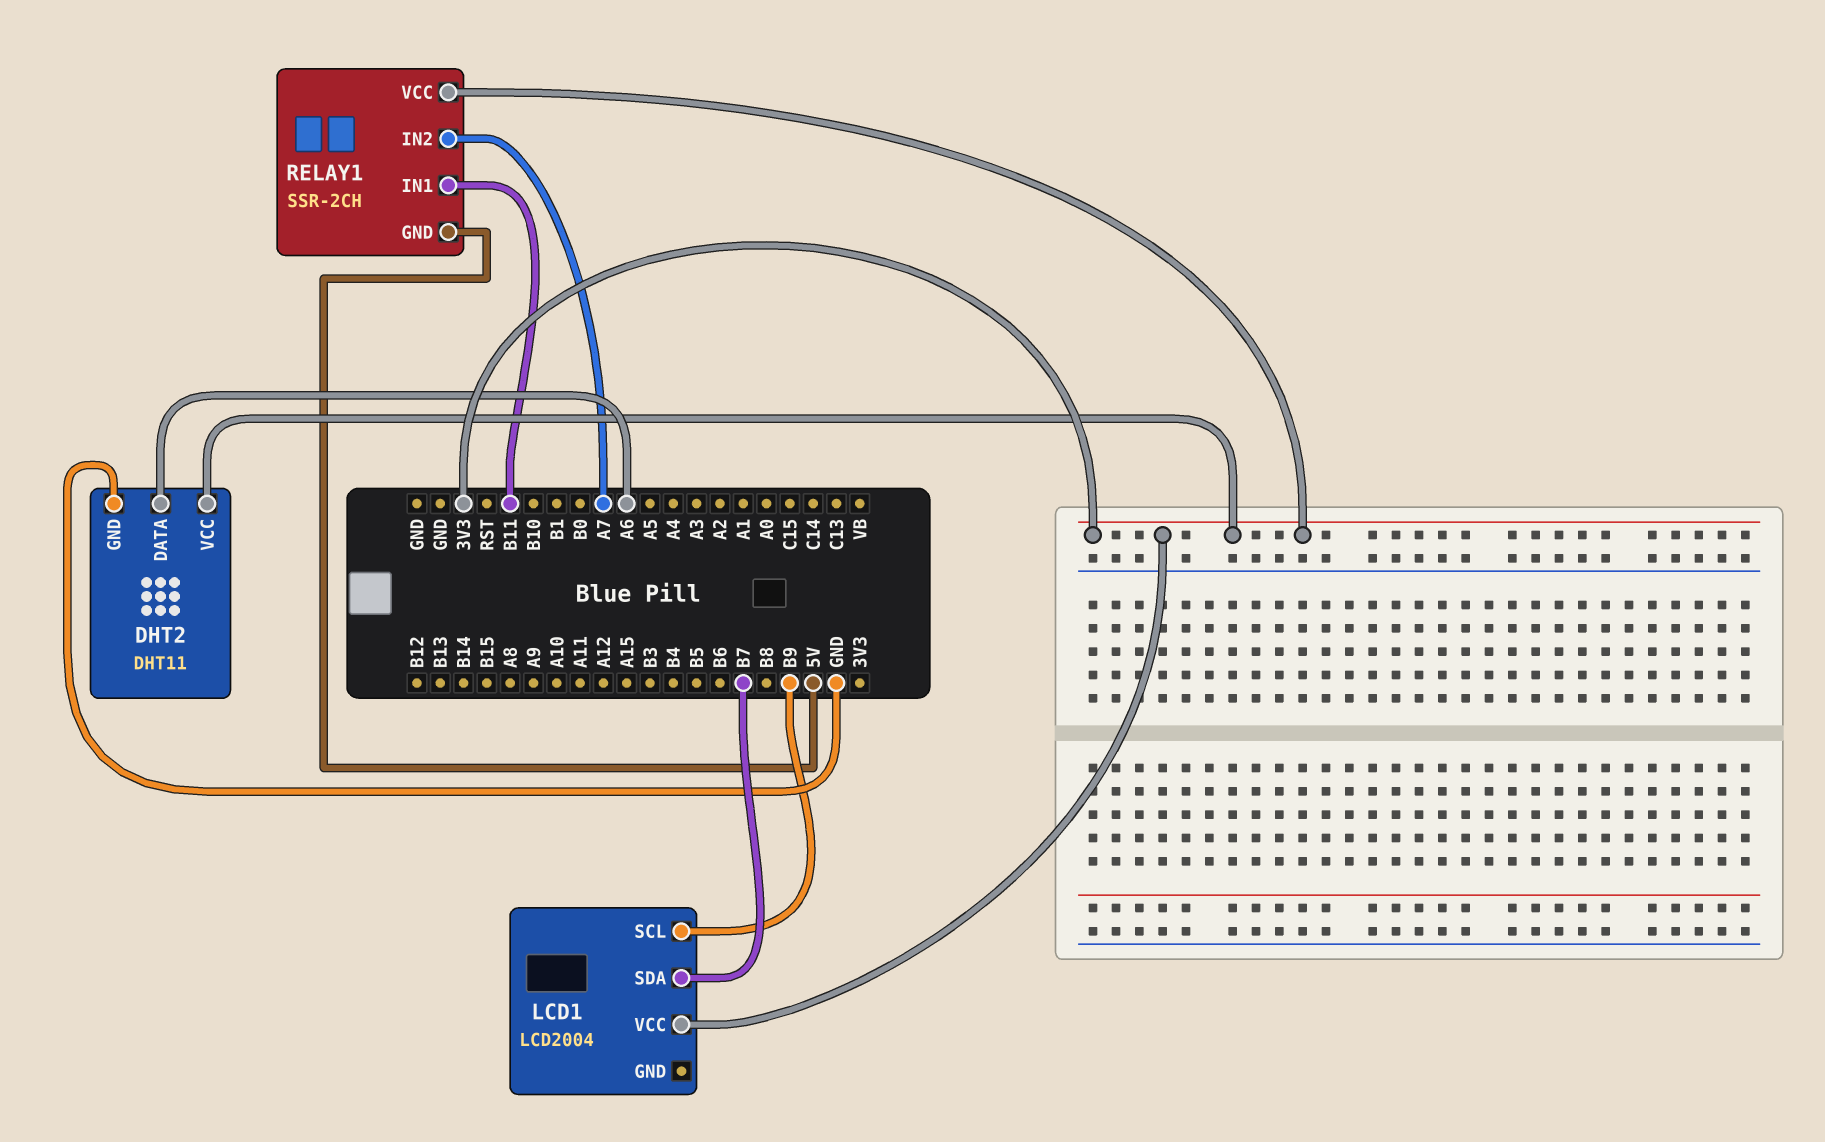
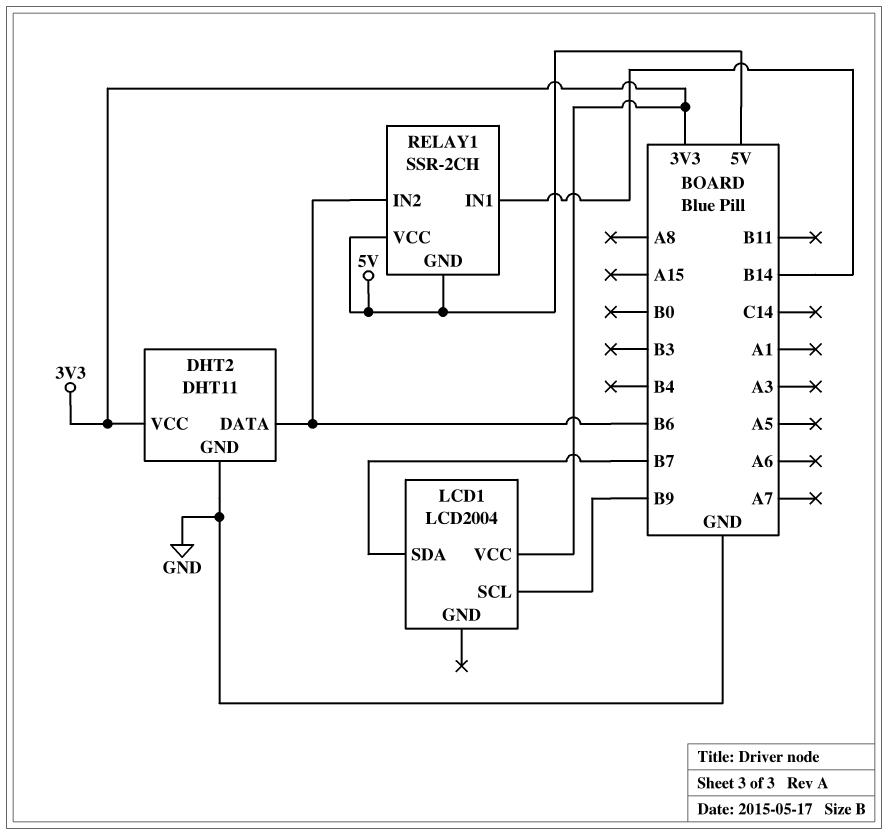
DHT2 pin DATA: A6 -> B6
RELAY1 pin IN1: B11 -> B14
RELAY1 pin IN2: A7 -> B6
RELAY1 pin VCC: 3V3 -> 5V

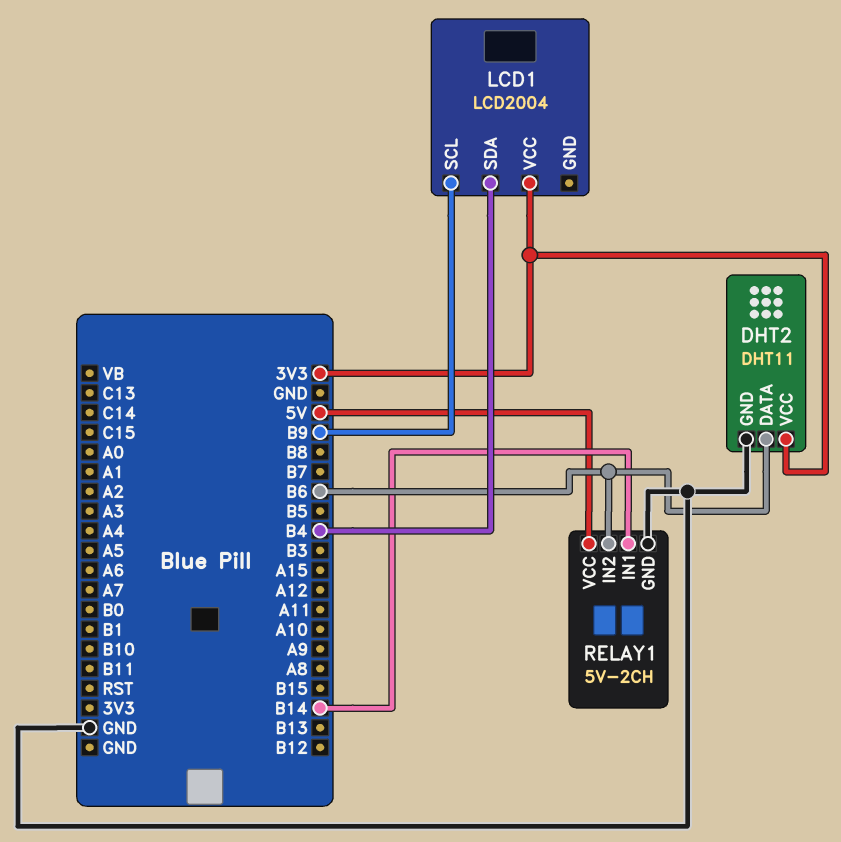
LCD1 pin SDA: B7 -> B4
RELAY1: SSR-2CH -> 5V-2CH
RELAY1 pin GND: 5V -> GND

